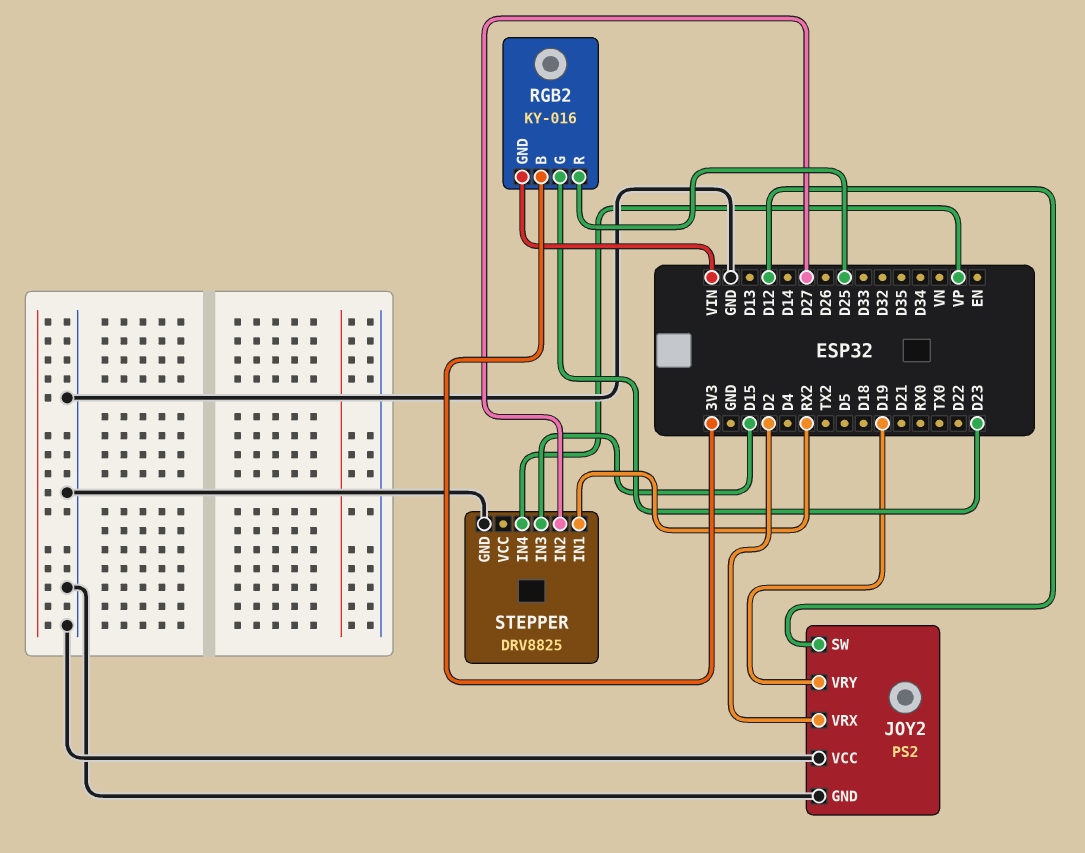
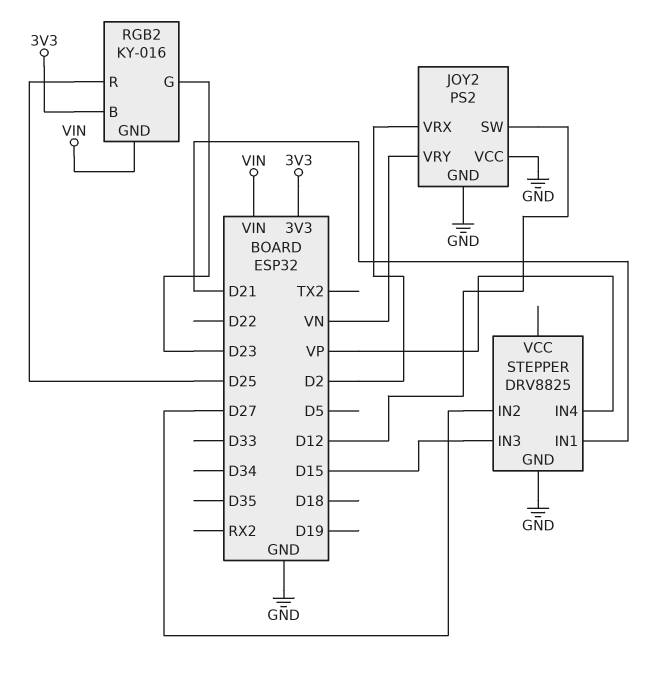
JOY2 pin VRY: D19 -> VN
STEPPER pin IN1: RX2 -> D21

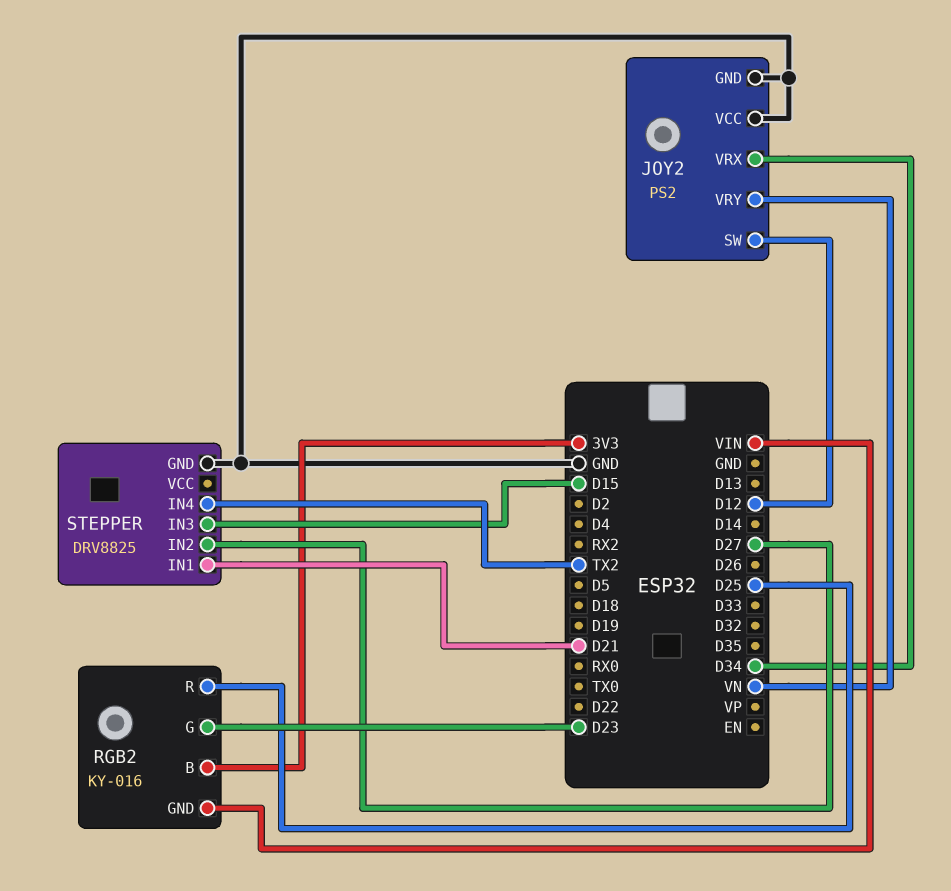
JOY2 pin VRX: D2 -> D34
STEPPER pin IN4: VP -> TX2

